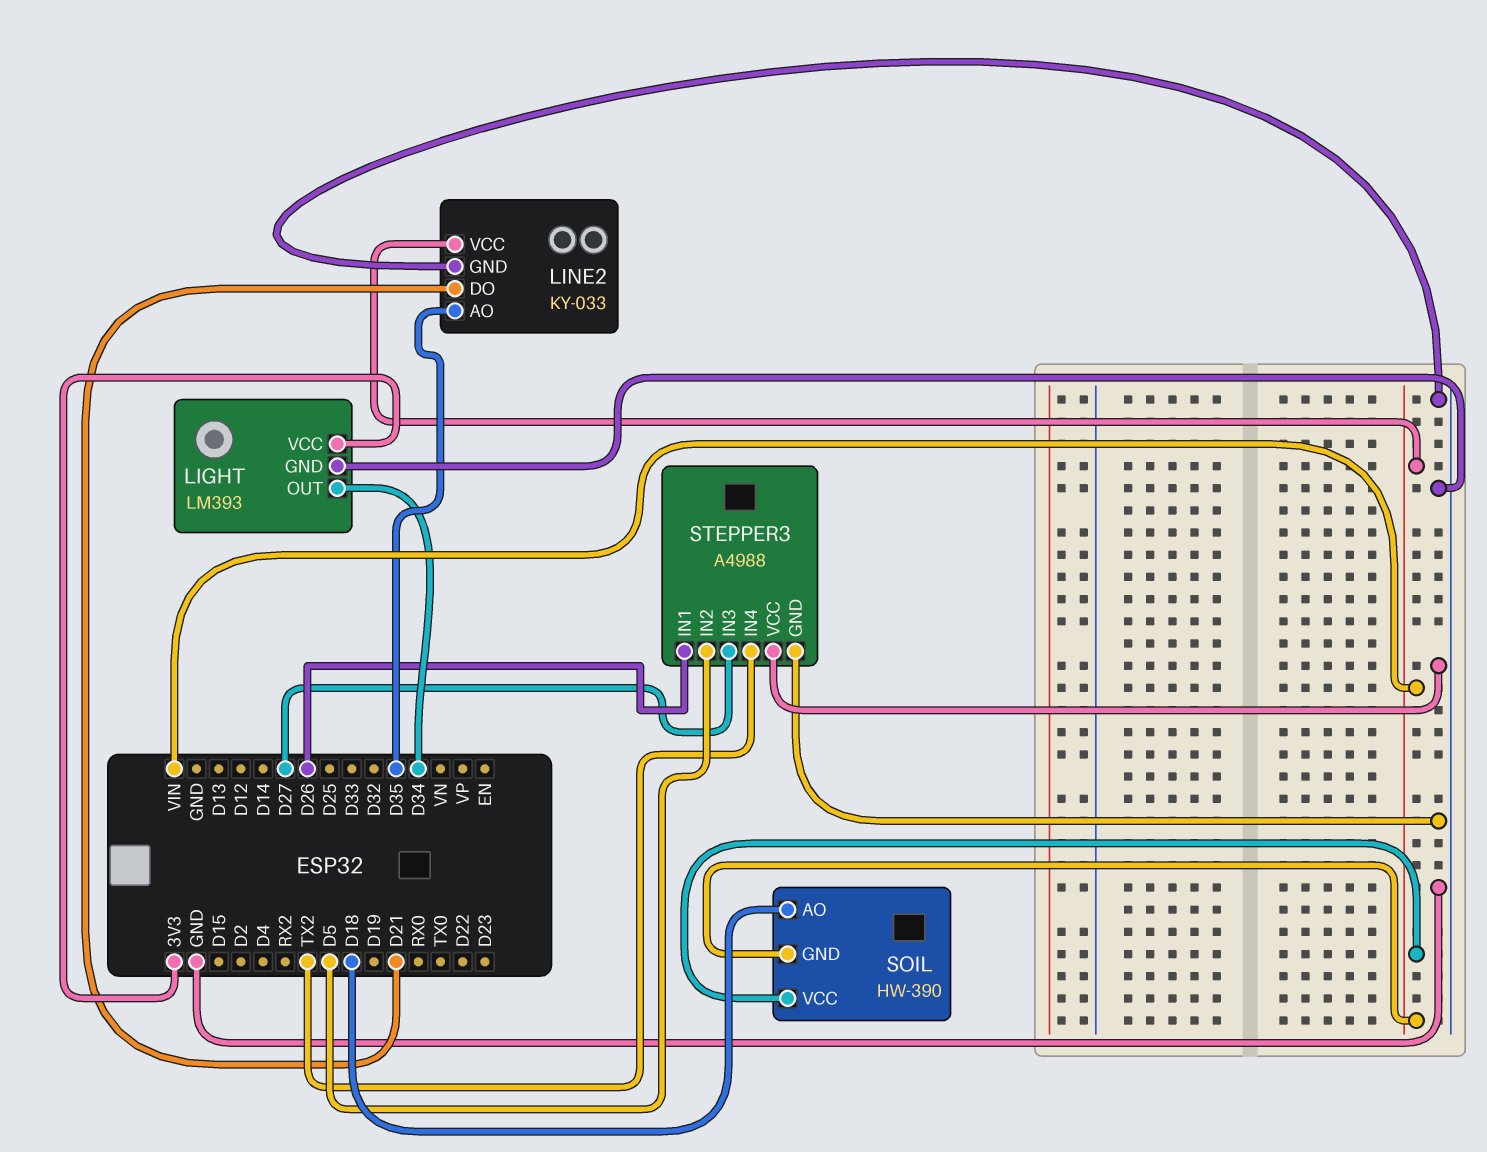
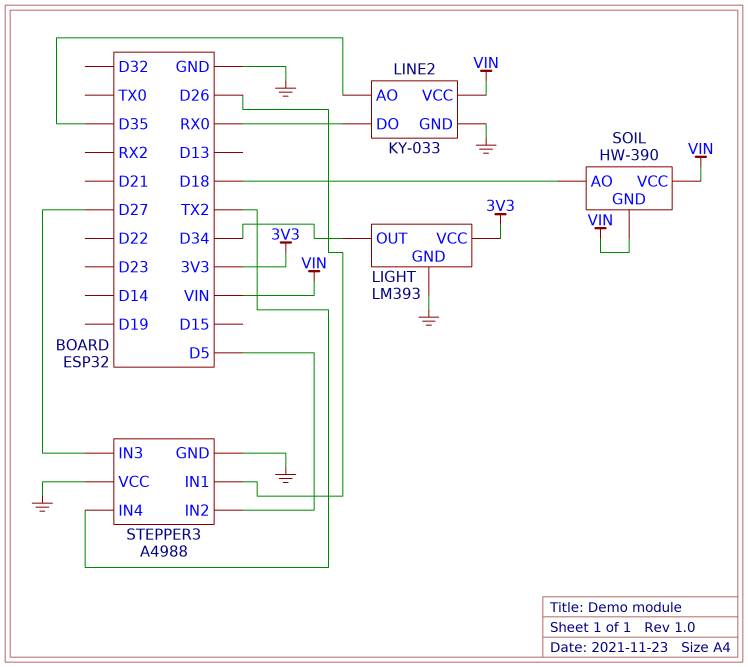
LINE2 pin DO: D21 -> RX0

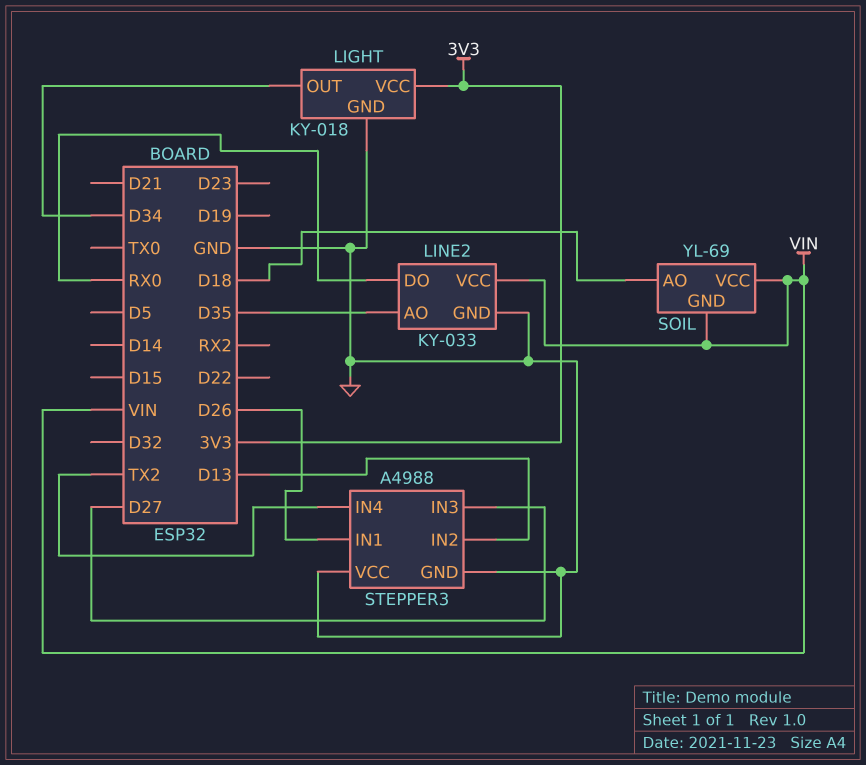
LIGHT: LM393 -> KY-018
SOIL: HW-390 -> YL-69
STEPPER3 pin IN2: D5 -> D13

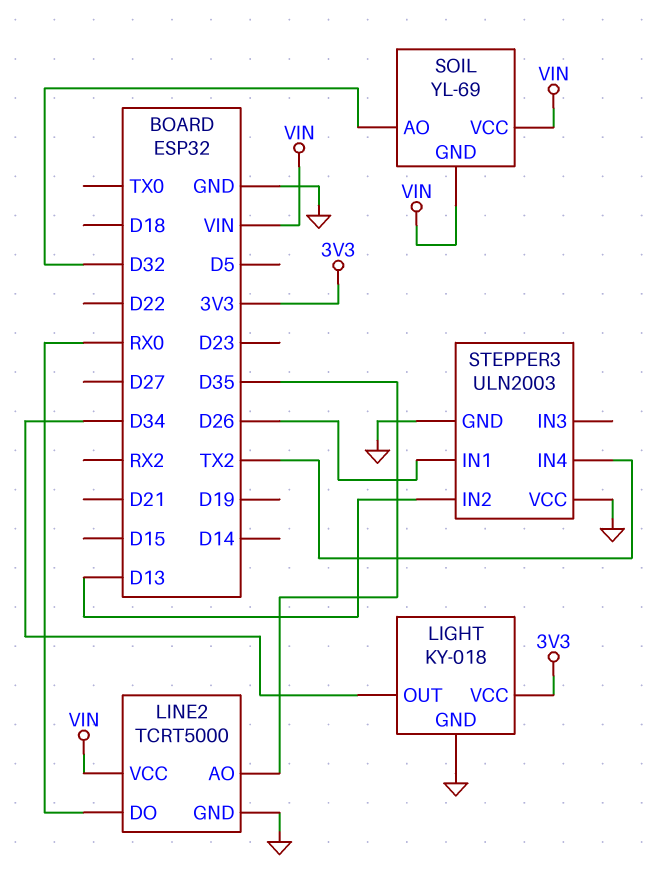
LINE2: KY-033 -> TCRT5000
SOIL pin AO: D18 -> D32
STEPPER3: A4988 -> ULN2003
STEPPER3 pin IN3: D27 -> none

